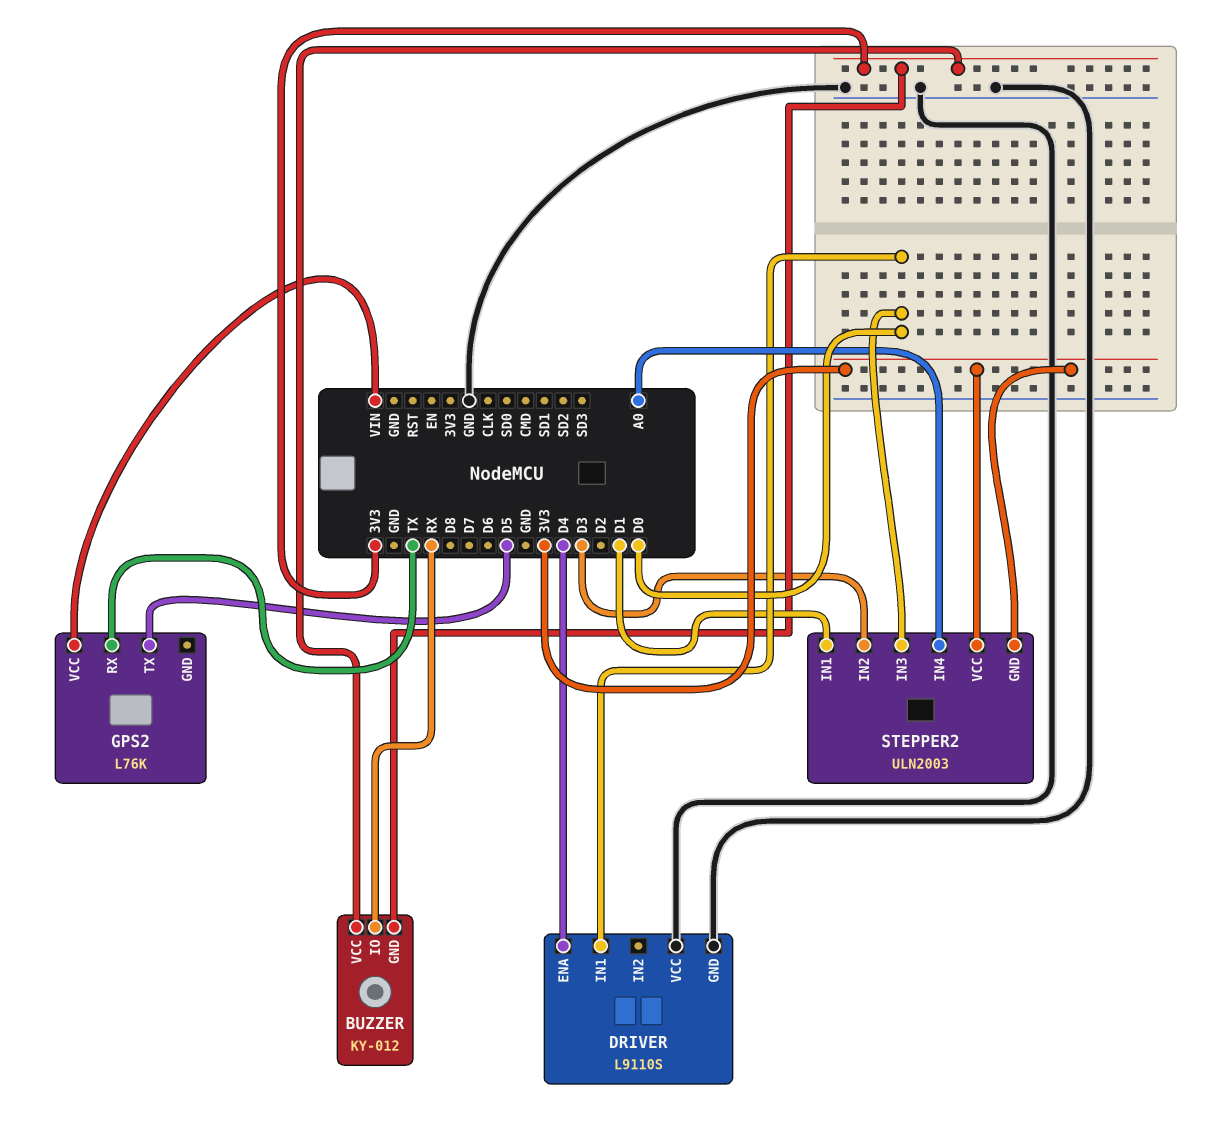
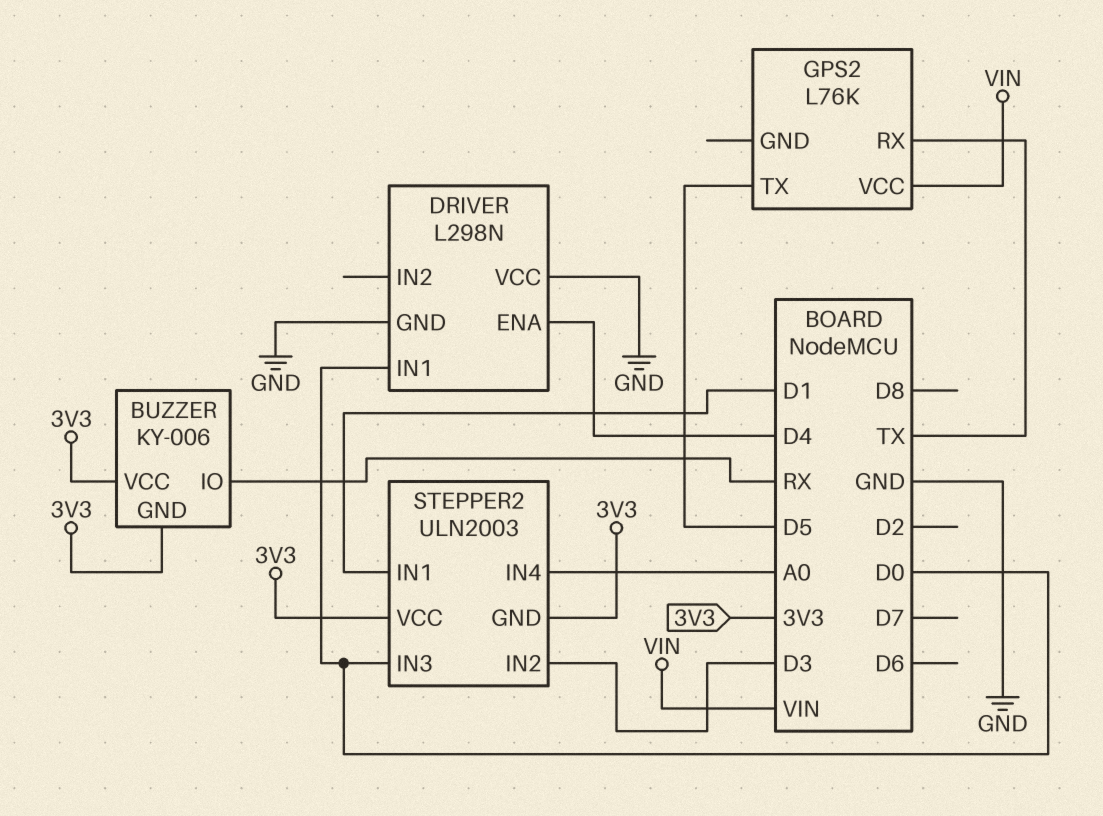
BUZZER: KY-012 -> KY-006
DRIVER: L9110S -> L298N

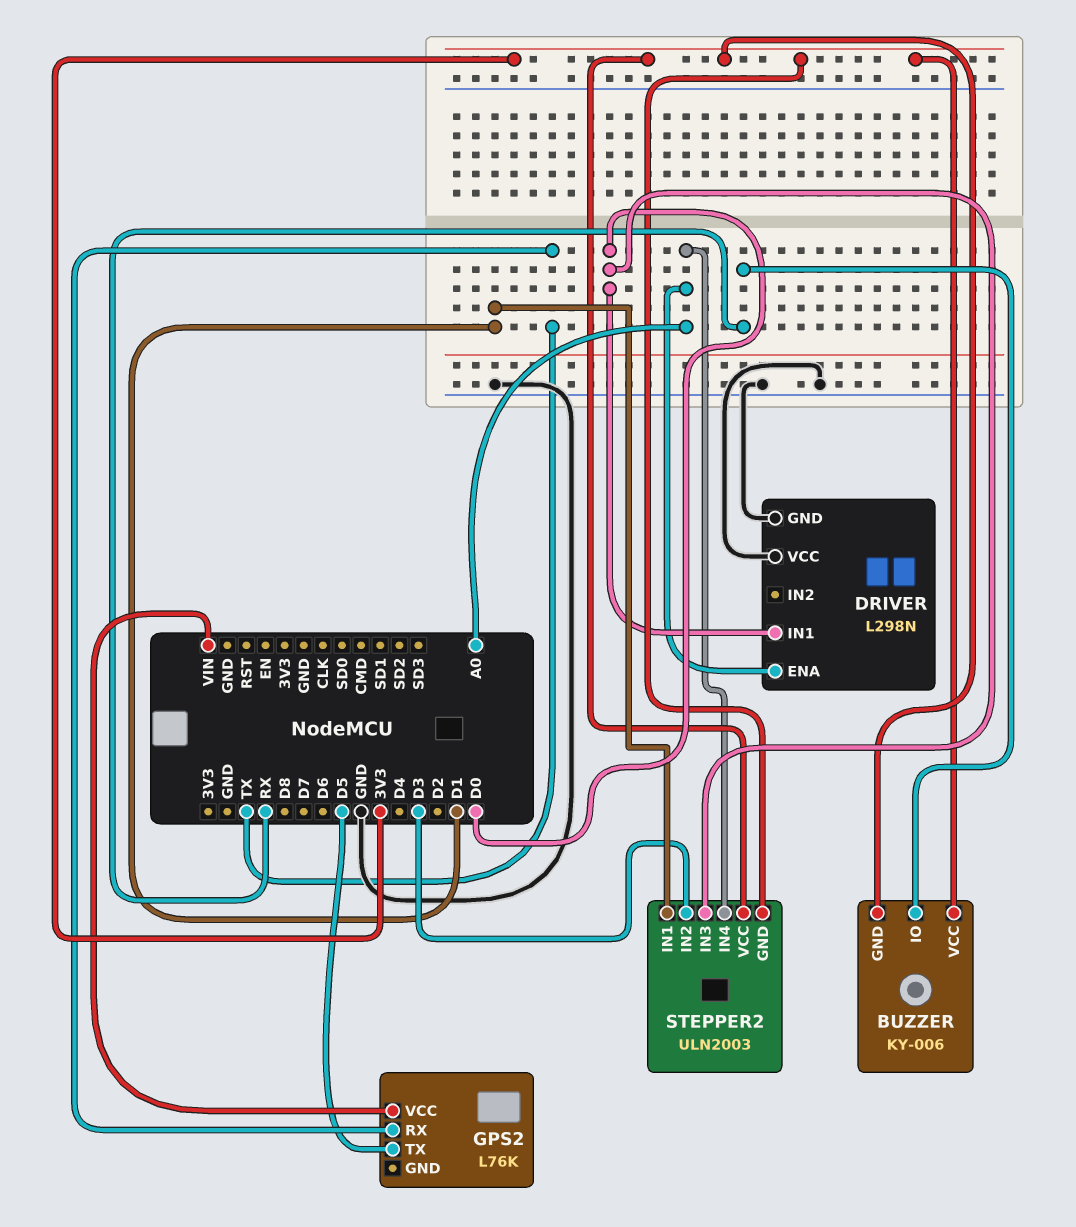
DRIVER pin ENA: D4 -> A0

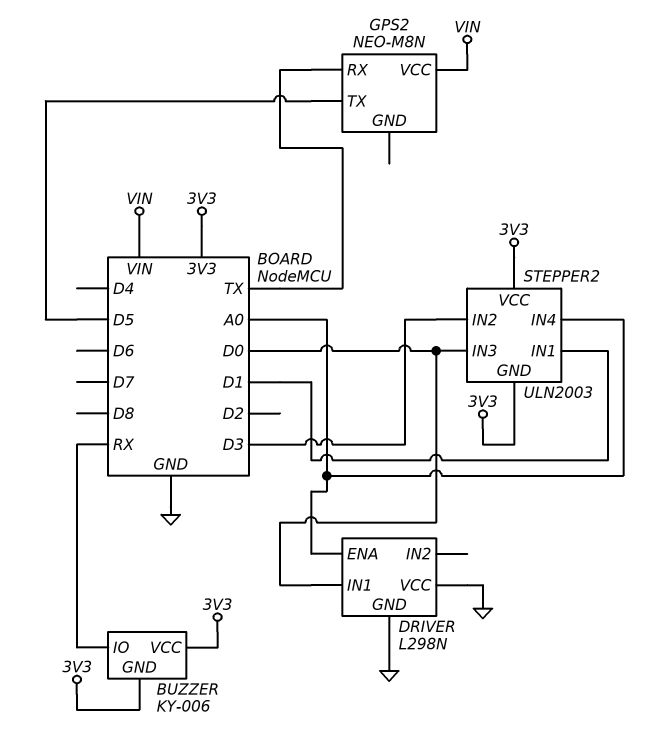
GPS2: L76K -> NEO-M8N

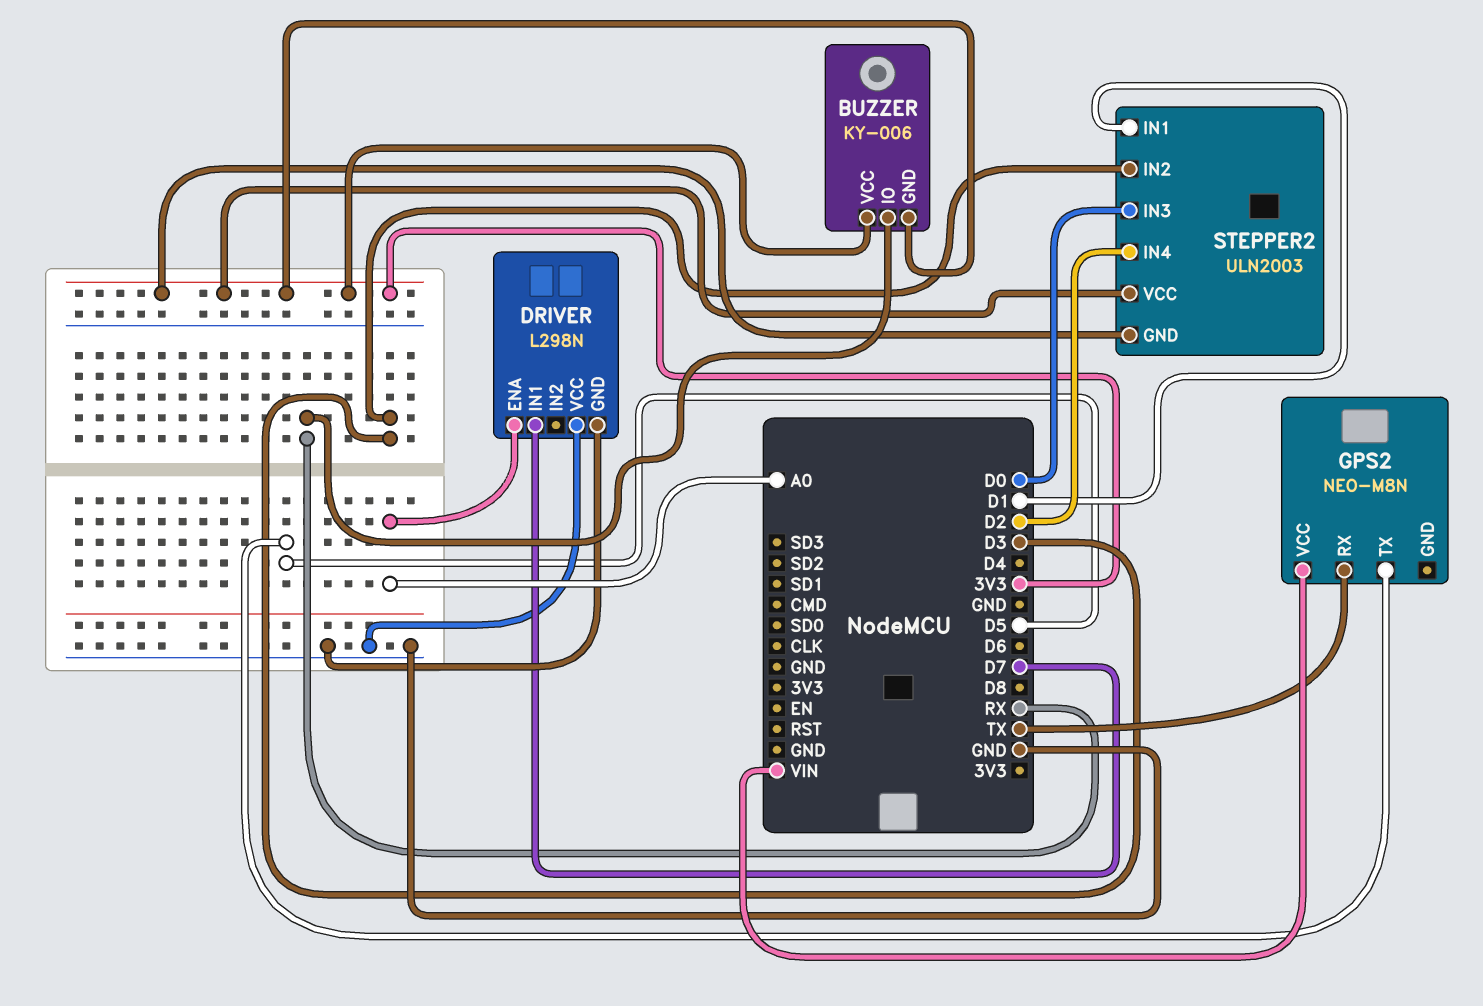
DRIVER pin IN1: D0 -> D7
STEPPER2 pin IN4: A0 -> D2

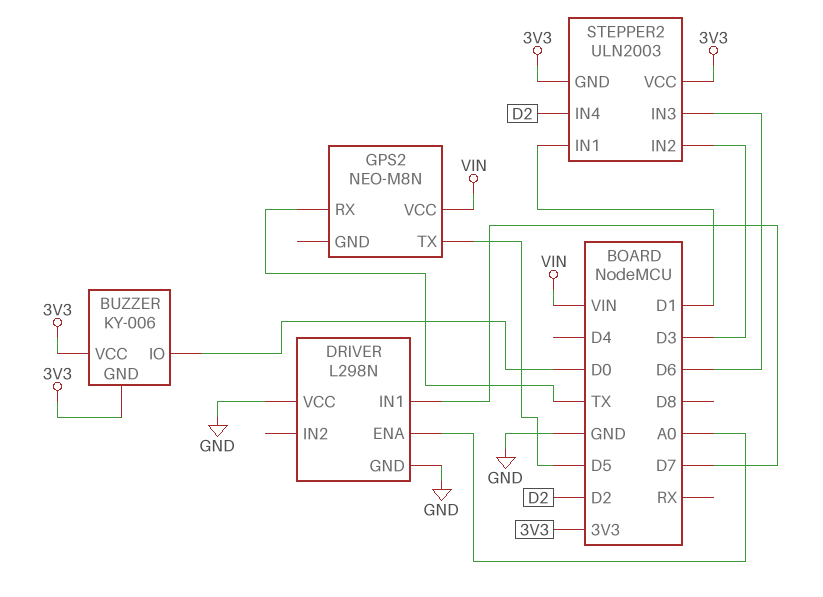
BUZZER pin IO: RX -> D0
STEPPER2 pin IN3: D0 -> D6

